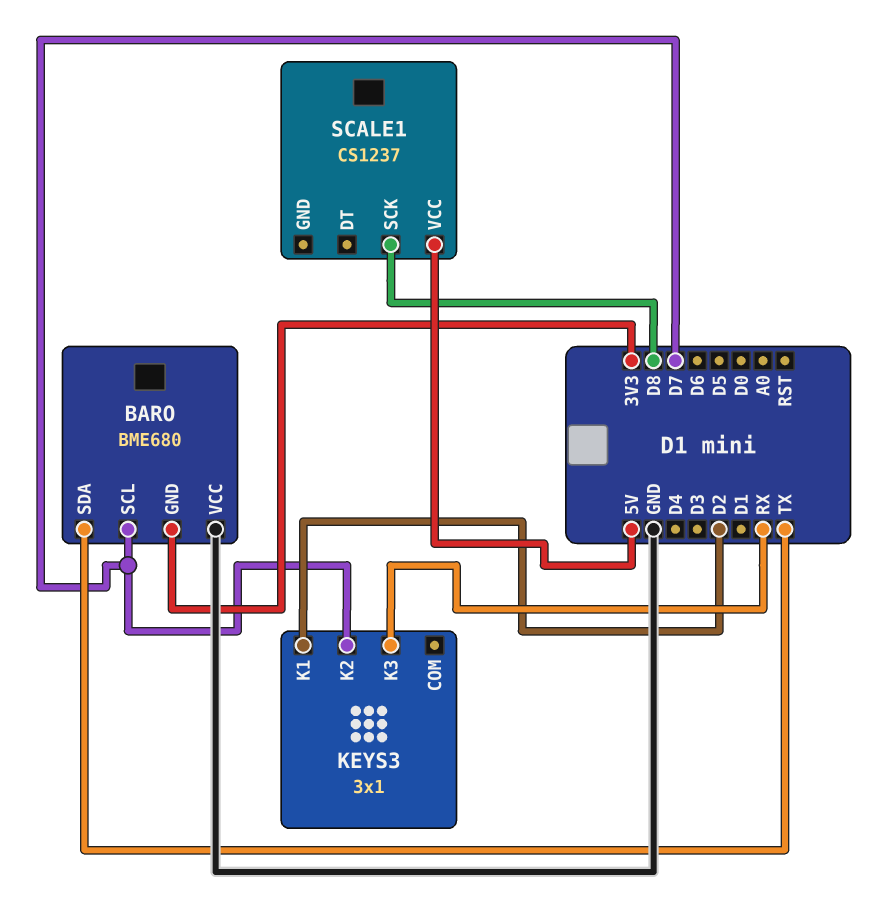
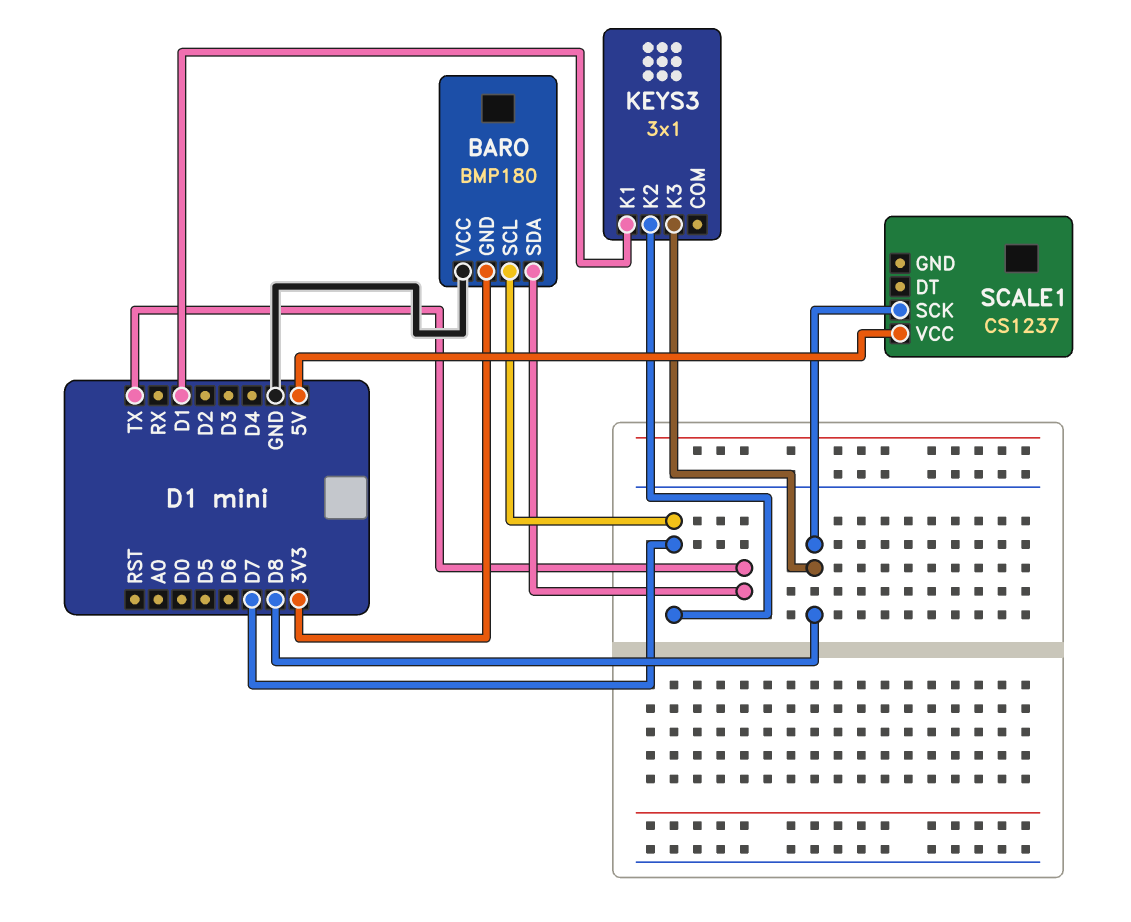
BARO: BME680 -> BMP180
KEYS3 pin K1: D2 -> D1
KEYS3 pin K3: RX -> D8

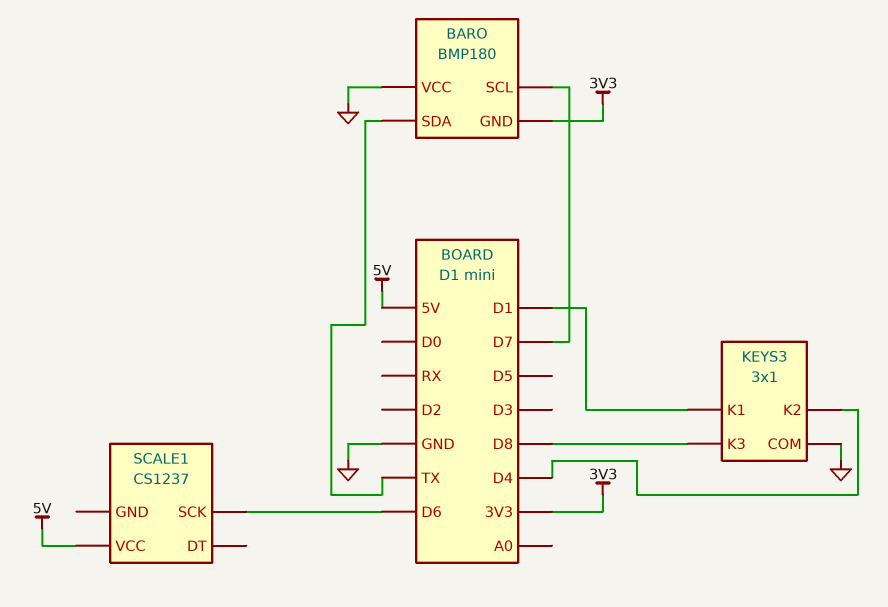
KEYS3 pin COM: none -> GND
KEYS3 pin K2: D7 -> D4
SCALE1 pin SCK: D8 -> D6

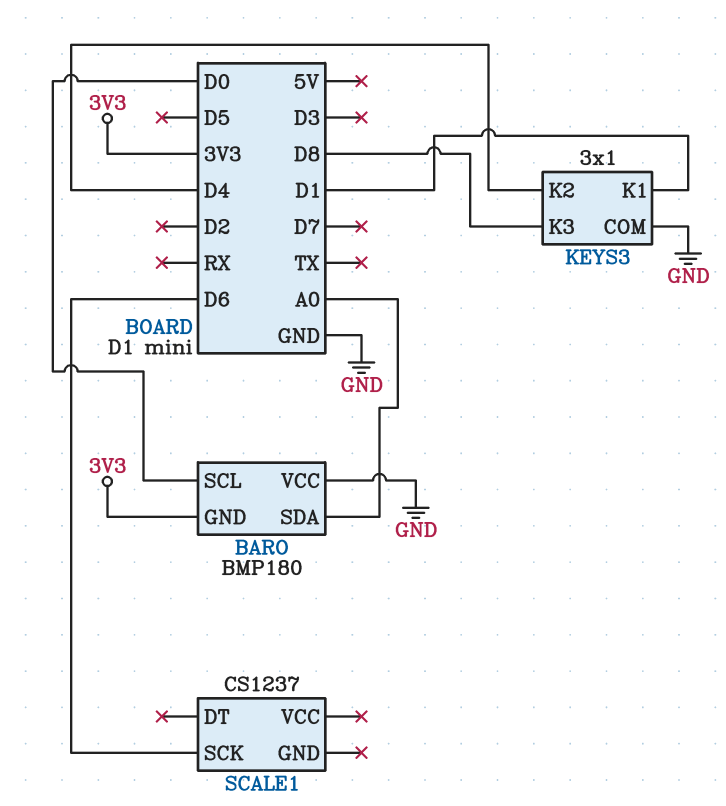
BARO pin SCL: D7 -> D0
BARO pin SDA: TX -> A0
SCALE1 pin VCC: 5V -> none

